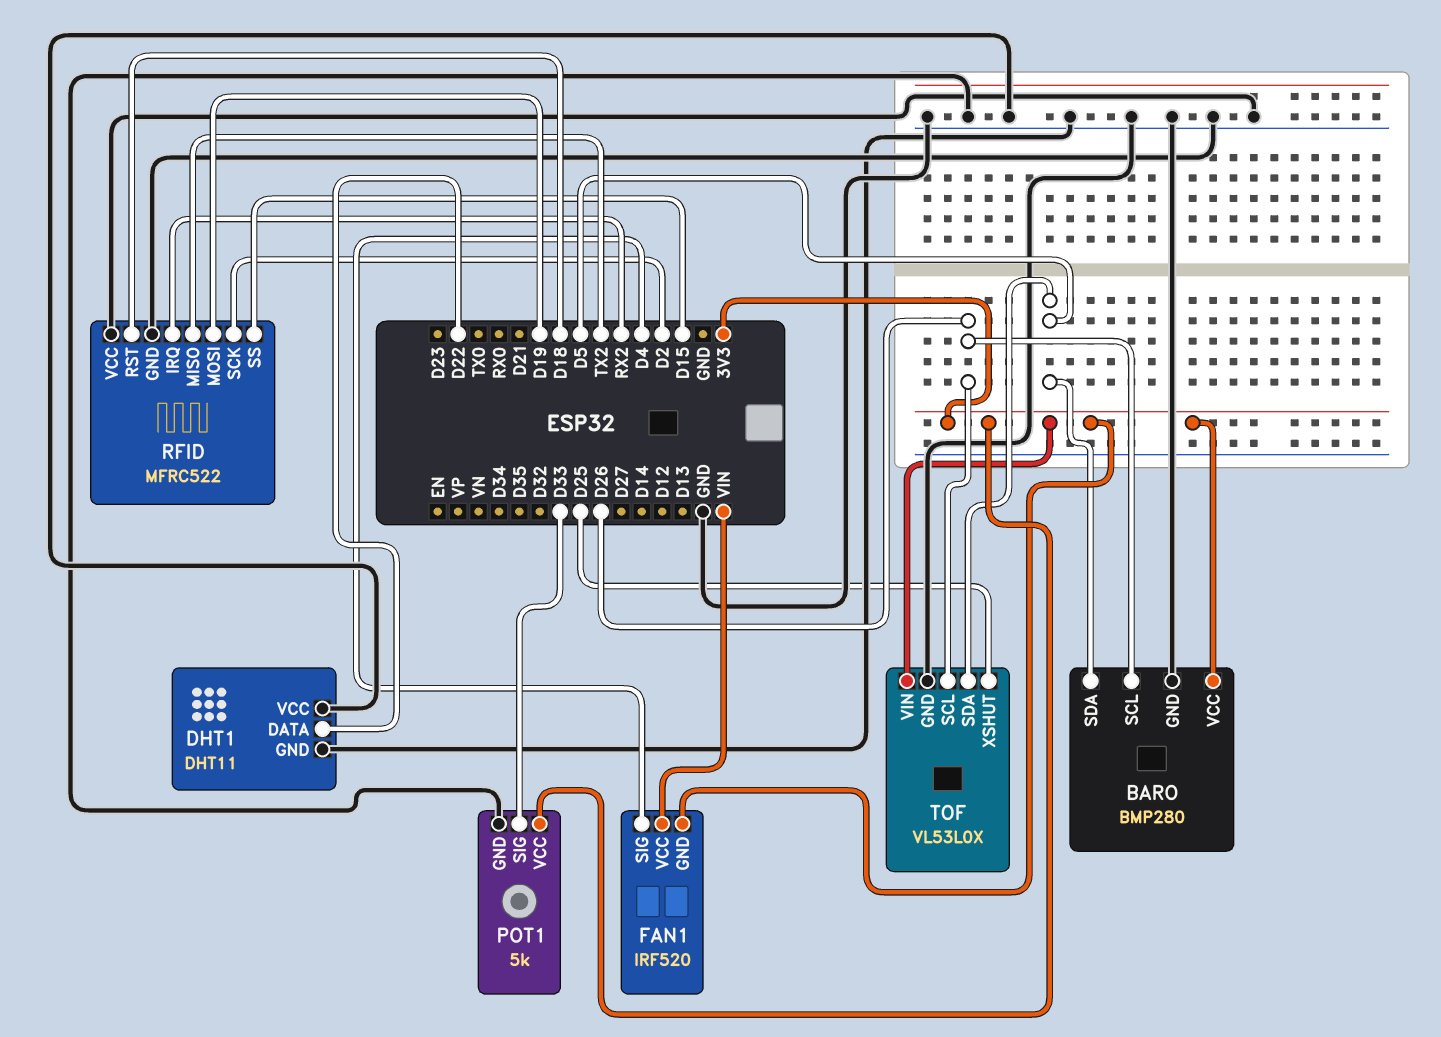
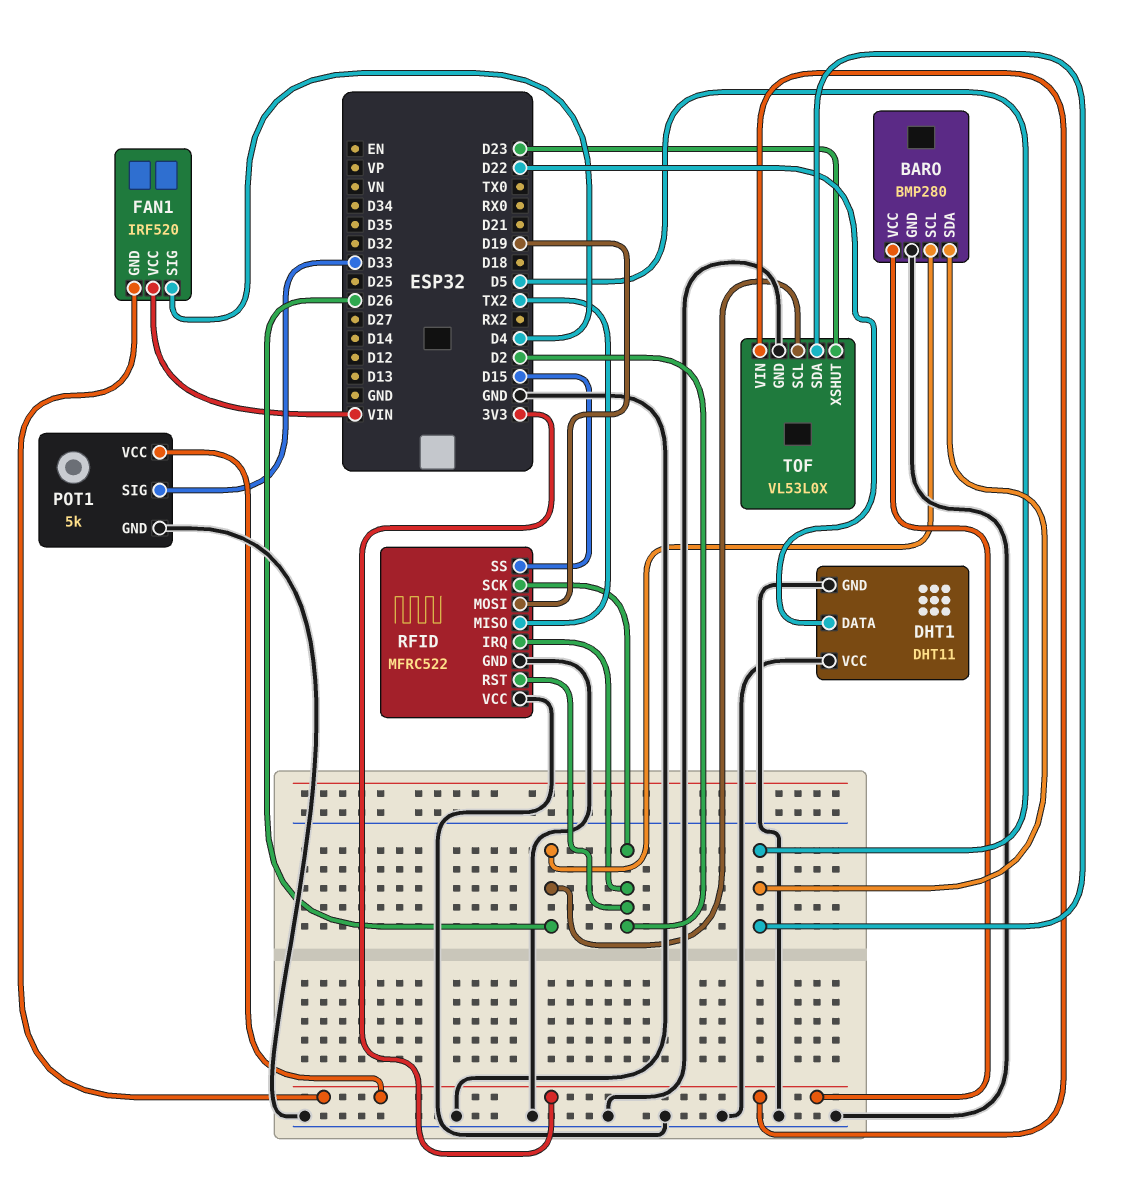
RFID pin IRQ: RX2 -> D2
RFID pin RST: D18 -> D2
TOF pin XSHUT: D25 -> D23

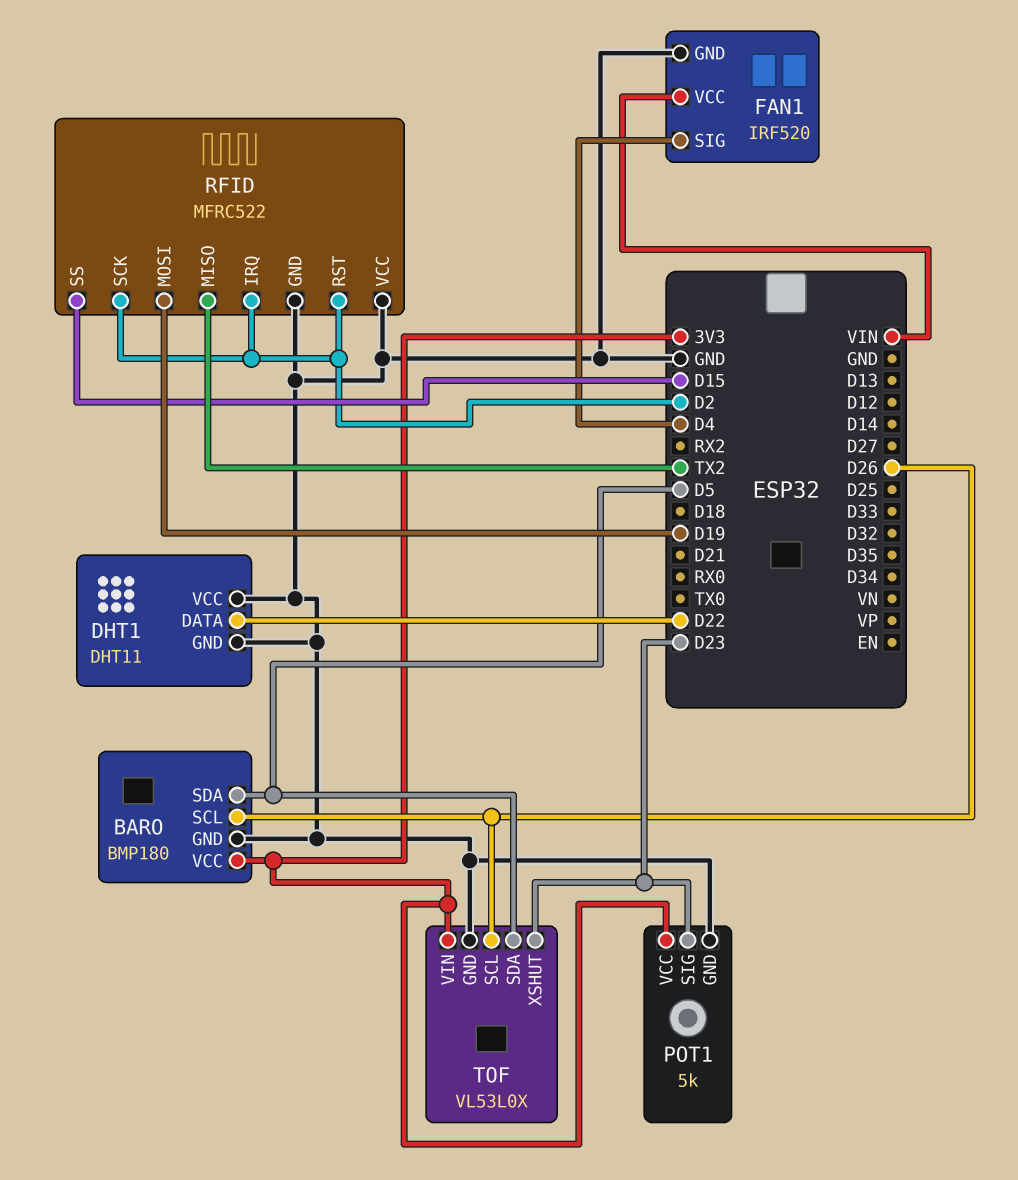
BARO: BMP280 -> BMP180
FAN1 pin GND: 3V3 -> GND
POT1 pin SIG: D33 -> D23

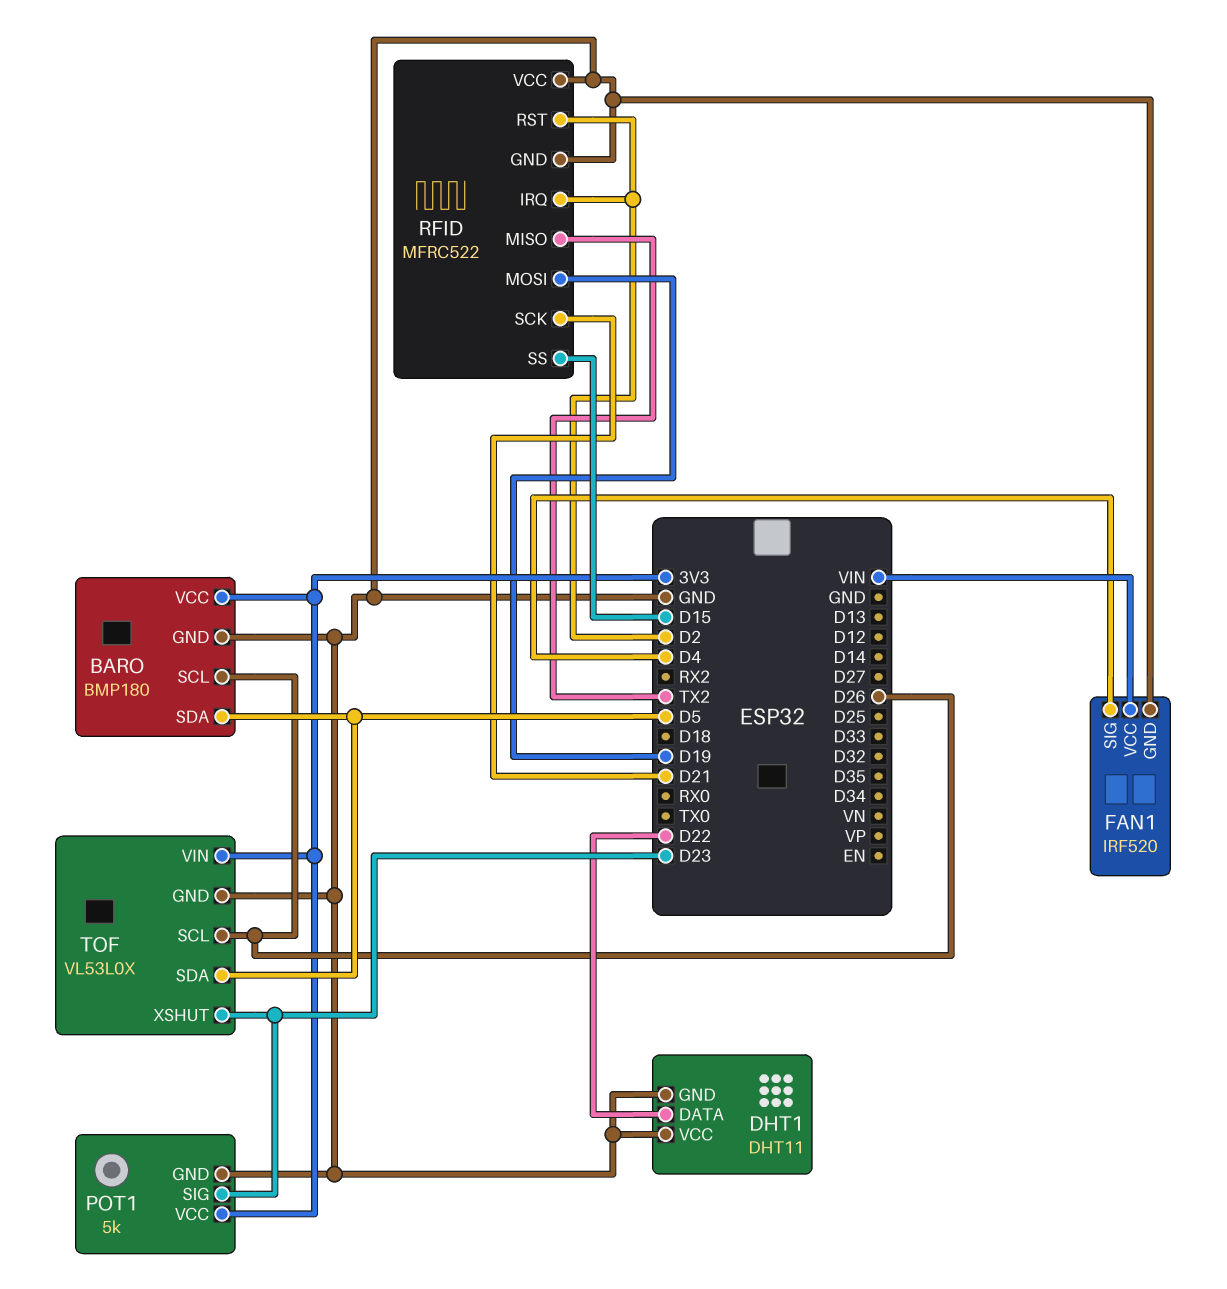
RFID pin SCK: D2 -> D21

